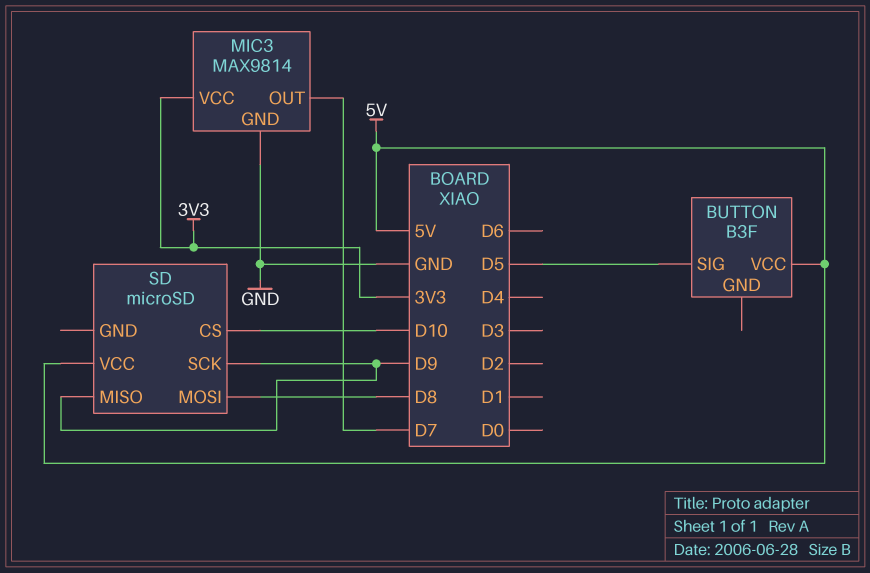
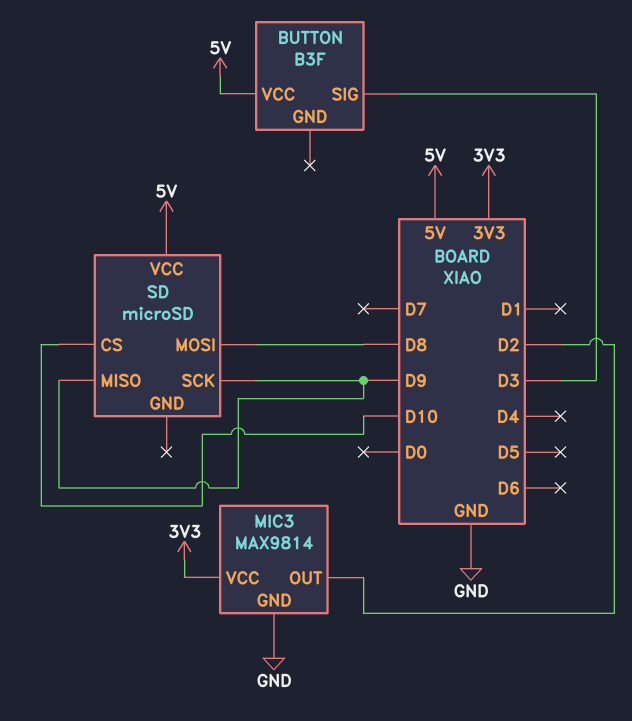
BUTTON pin SIG: D5 -> D3
MIC3 pin OUT: D7 -> D2

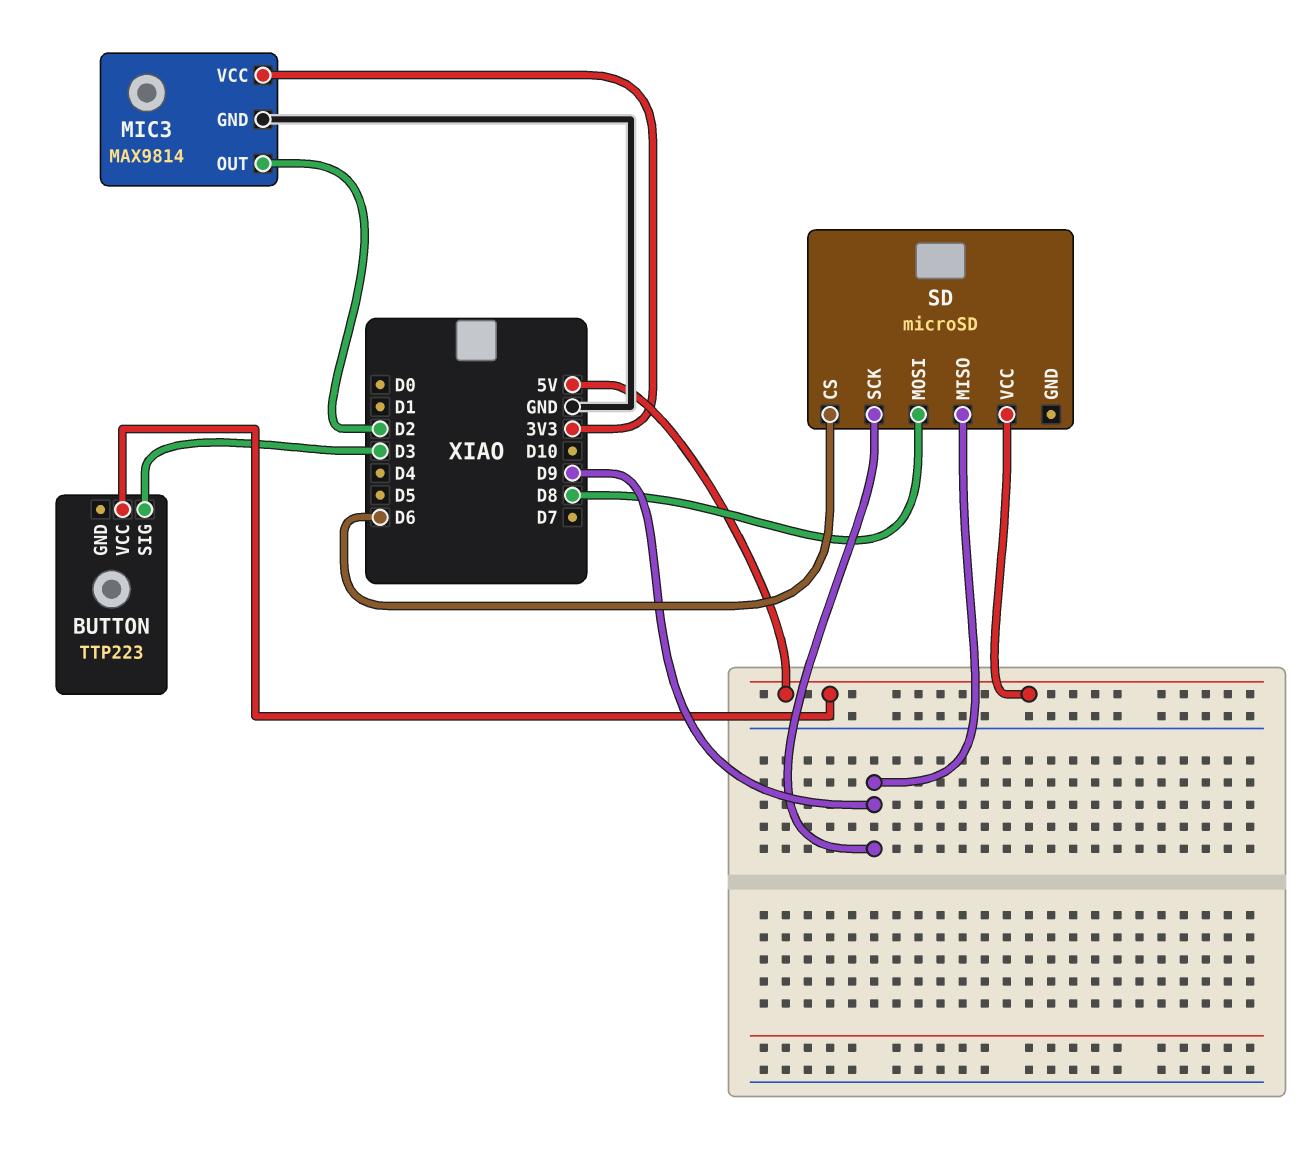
BUTTON: B3F -> TTP223
SD pin CS: D10 -> D6

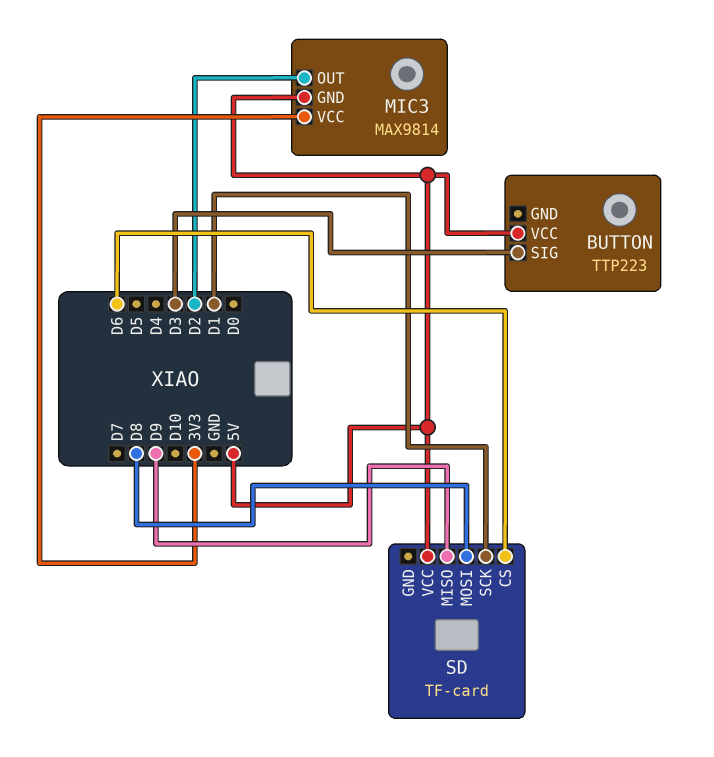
MIC3 pin GND: GND -> 5V
SD: microSD -> TF-card
SD pin SCK: D9 -> D1

